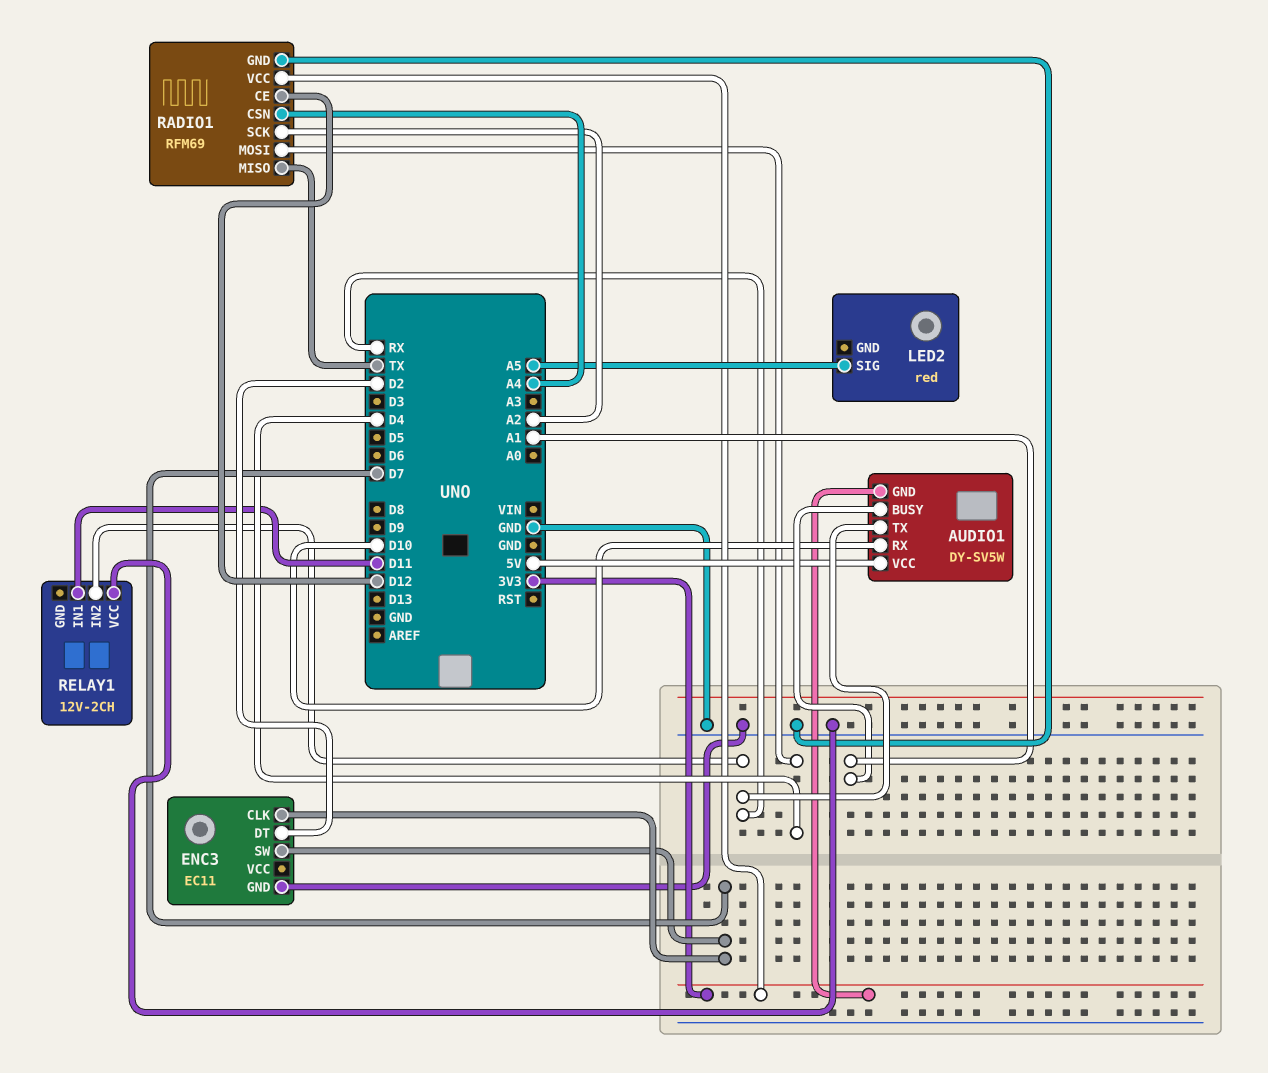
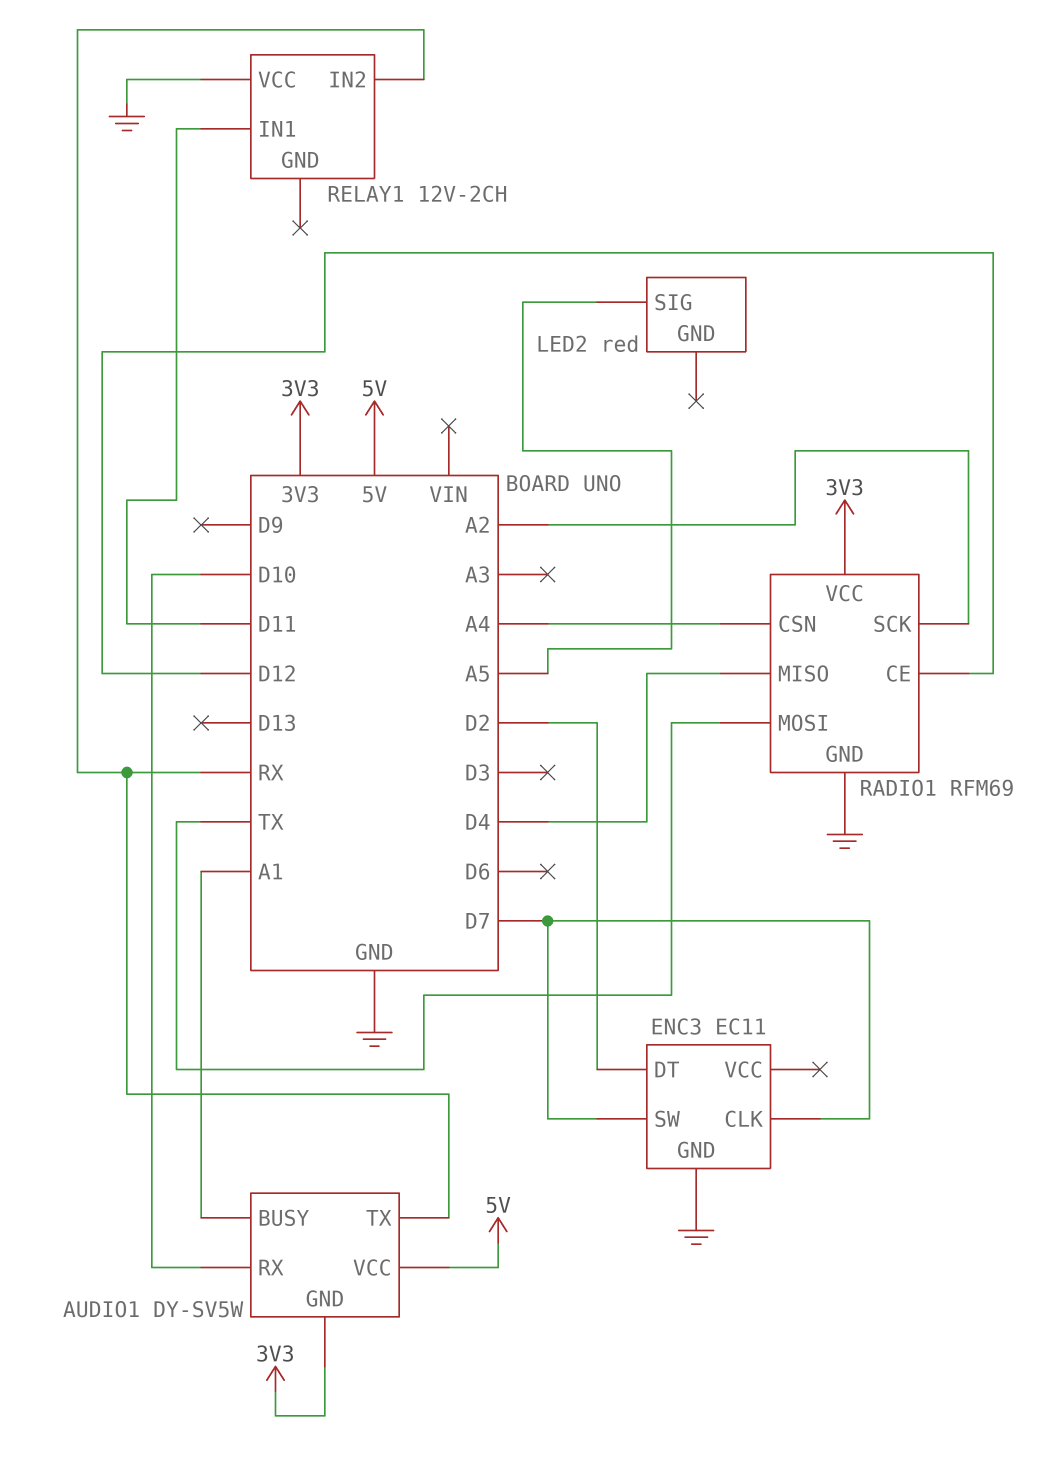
RADIO1 pin MISO: TX -> D4
RADIO1 pin MOSI: D4 -> TX

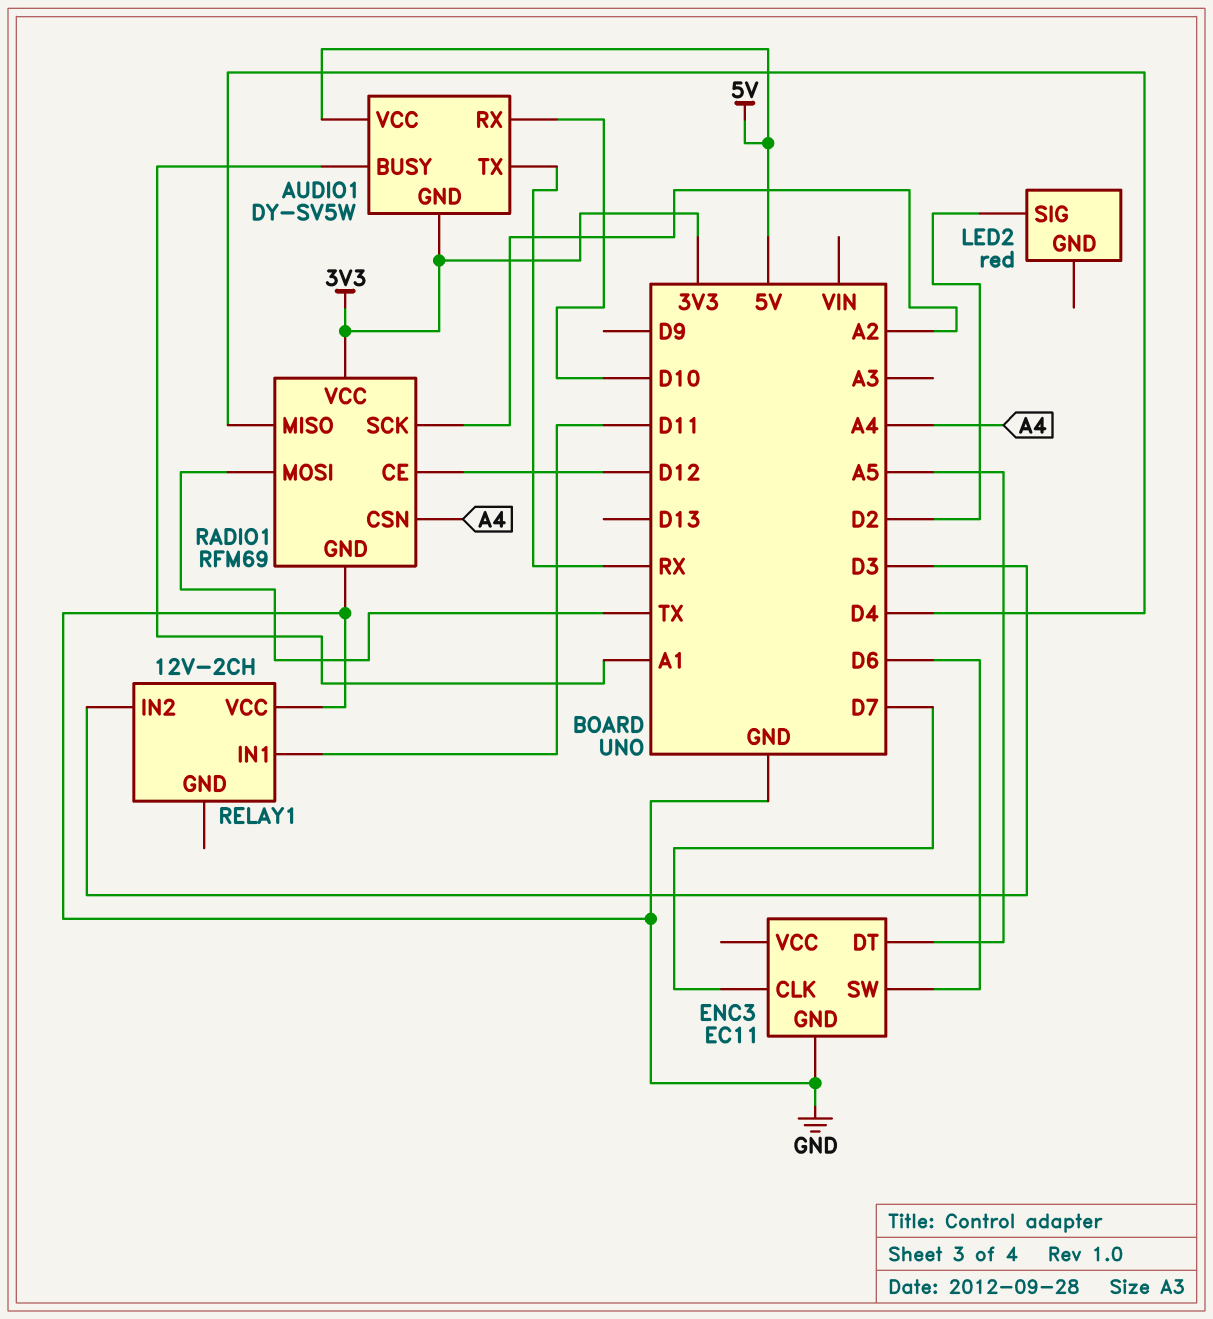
ENC3 pin DT: D2 -> A5
ENC3 pin SW: D7 -> D6
LED2 pin SIG: A5 -> D2
RELAY1 pin IN2: RX -> D3

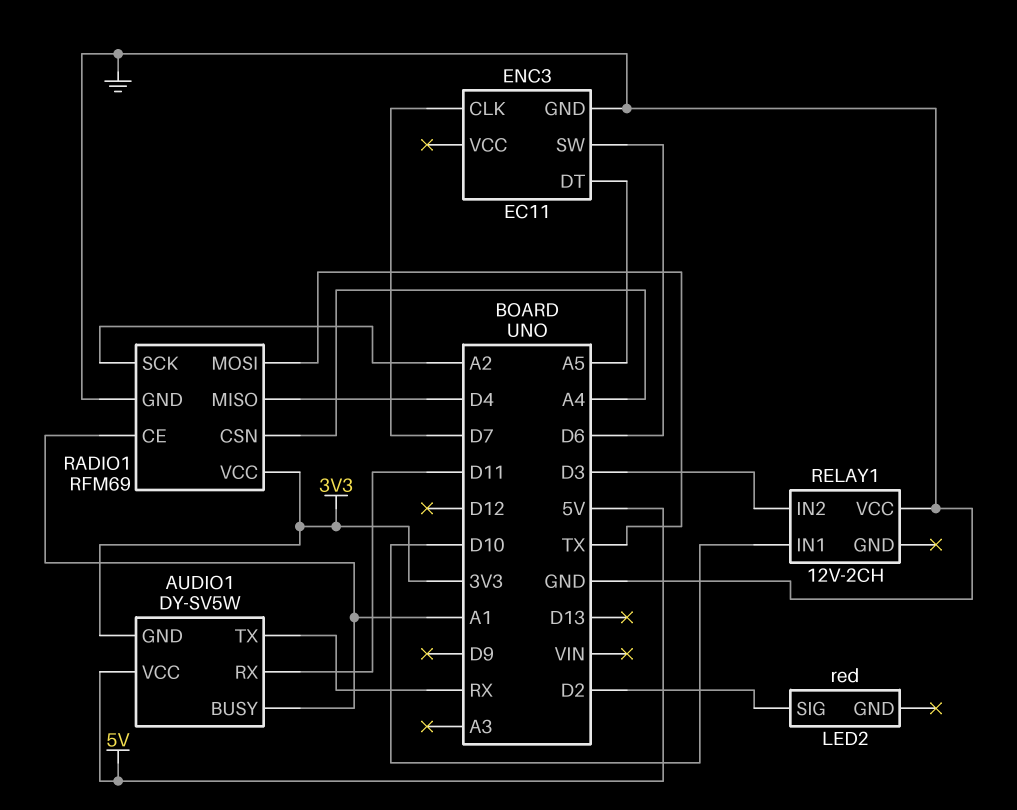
AUDIO1 pin RX: D10 -> D11
RADIO1 pin CE: D12 -> A1
RELAY1 pin IN1: D11 -> D10

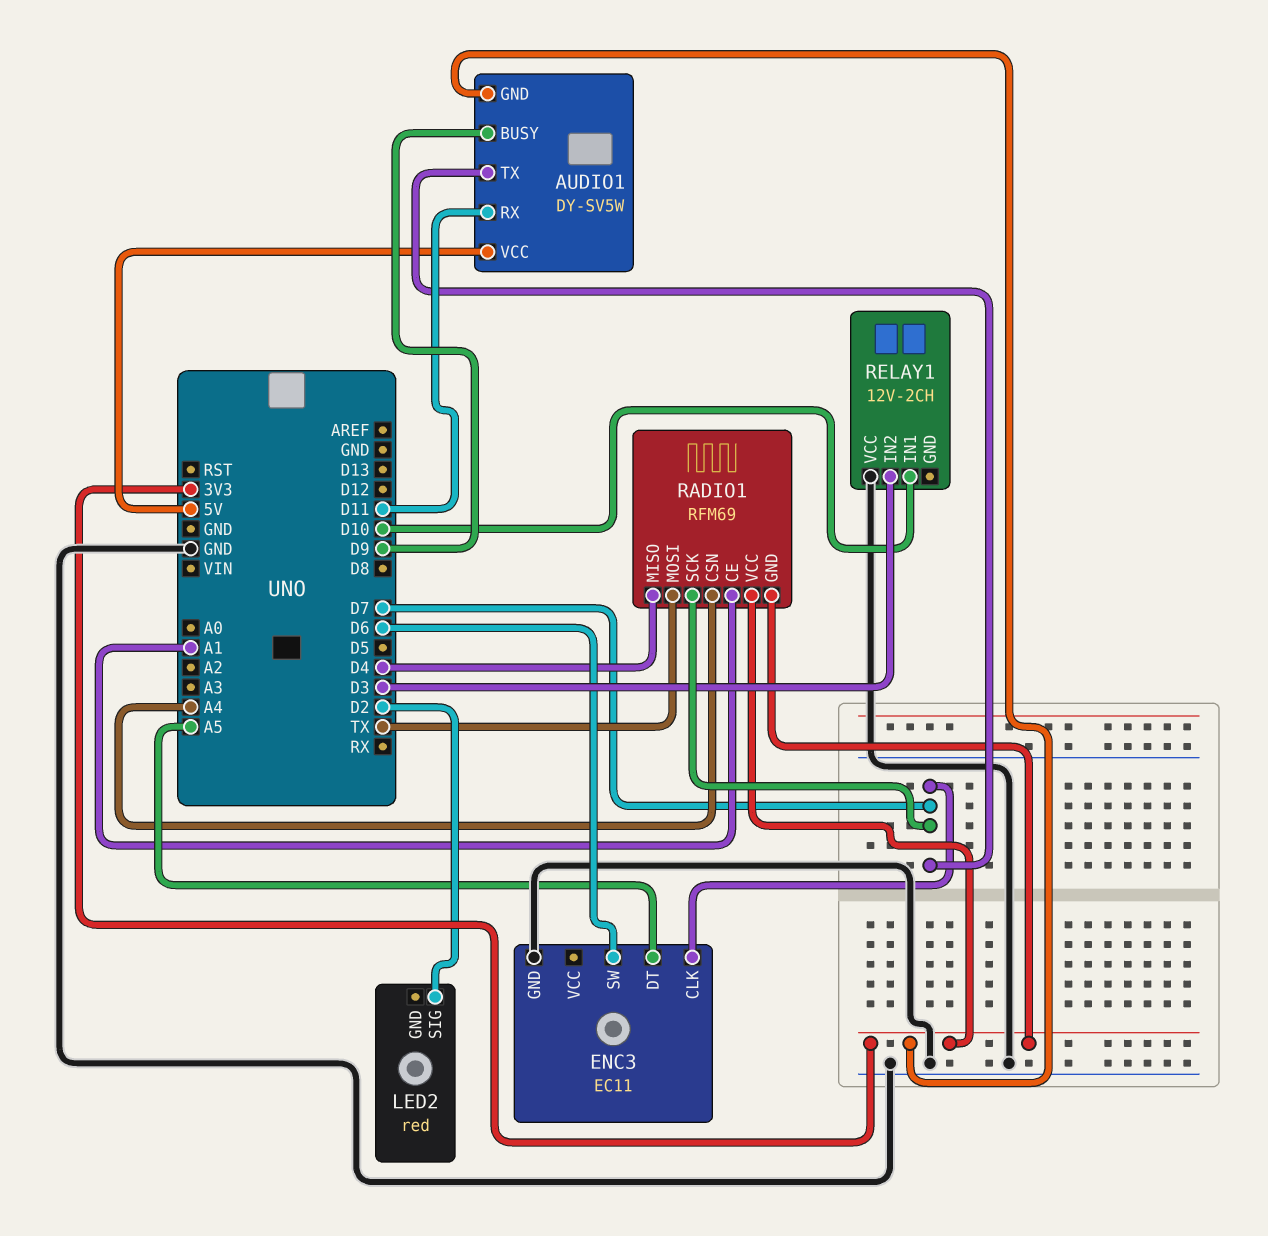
AUDIO1 pin BUSY: A1 -> D9
AUDIO1 pin TX: RX -> D7
RADIO1 pin GND: GND -> 3V3
RADIO1 pin SCK: A2 -> D7

